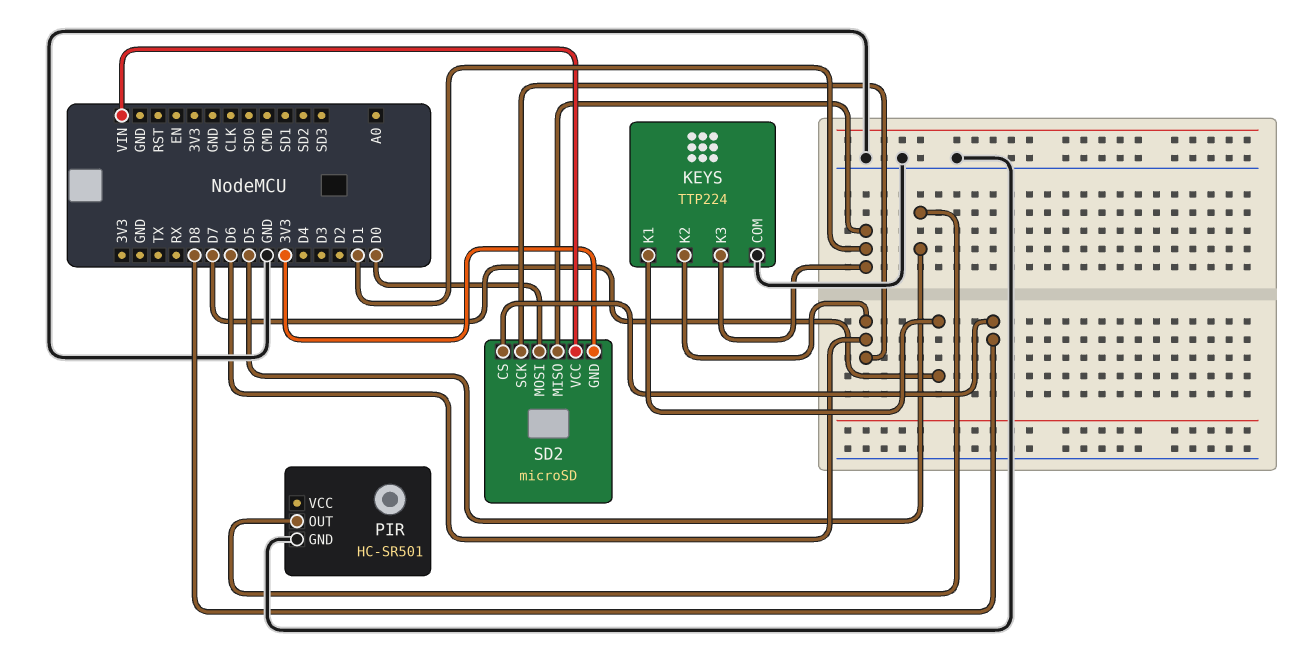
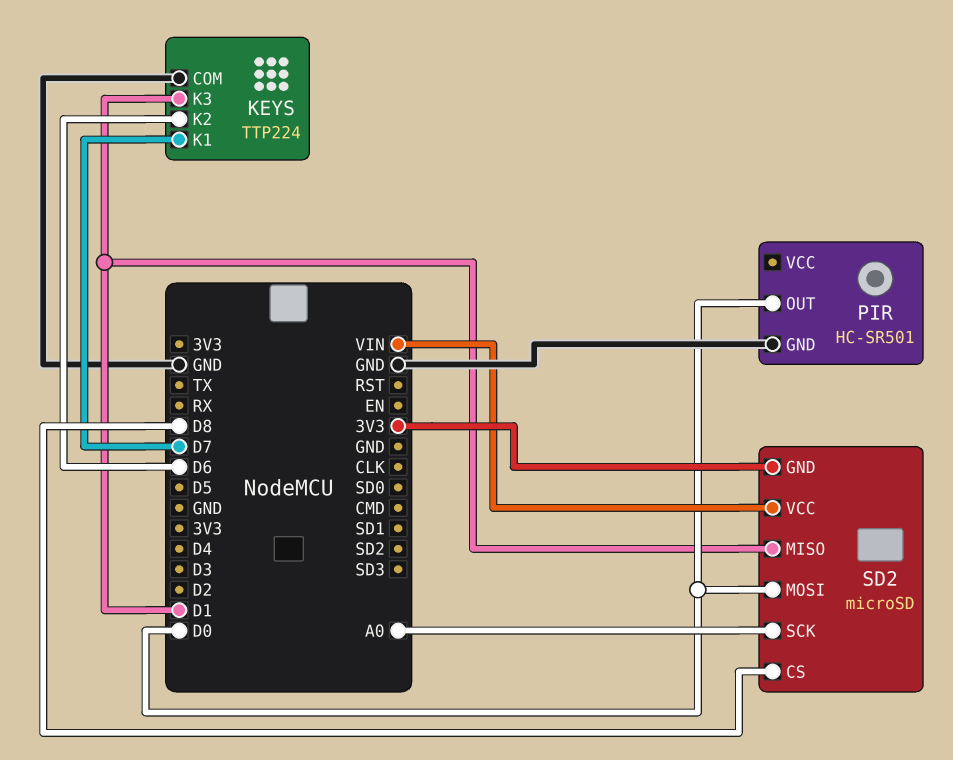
PIR pin OUT: D5 -> D0
SD2 pin SCK: D6 -> A0

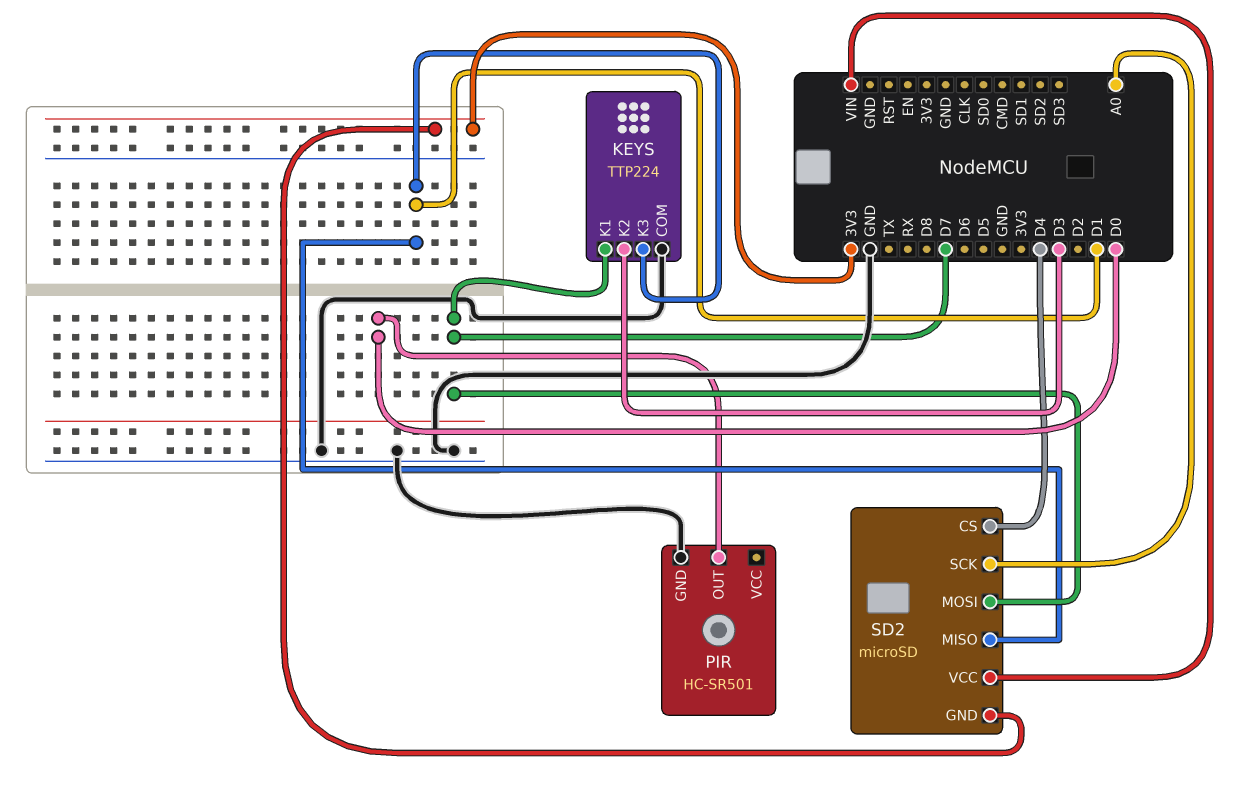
KEYS pin K2: D6 -> D3
SD2 pin CS: D8 -> D4
SD2 pin MOSI: D0 -> D7

